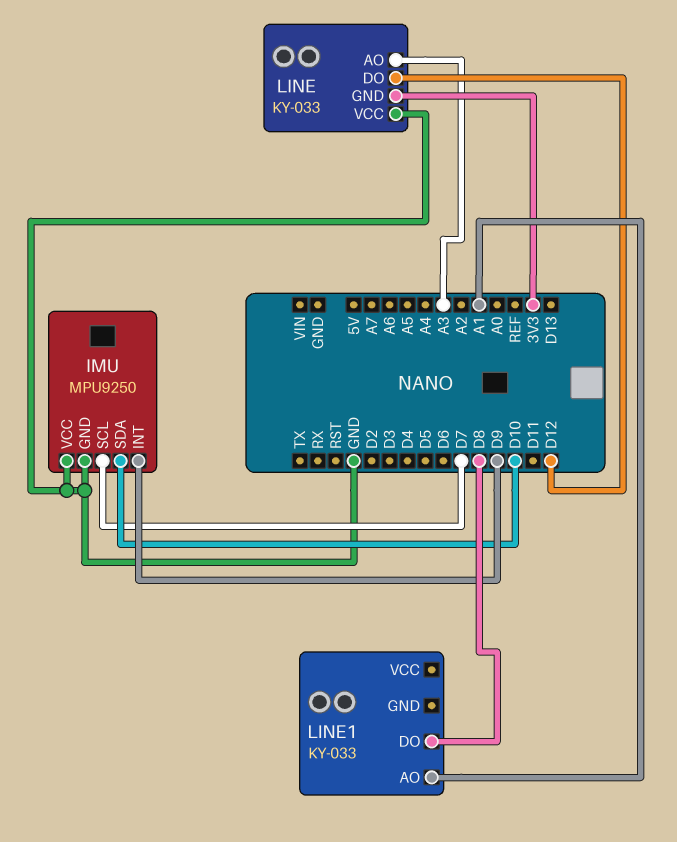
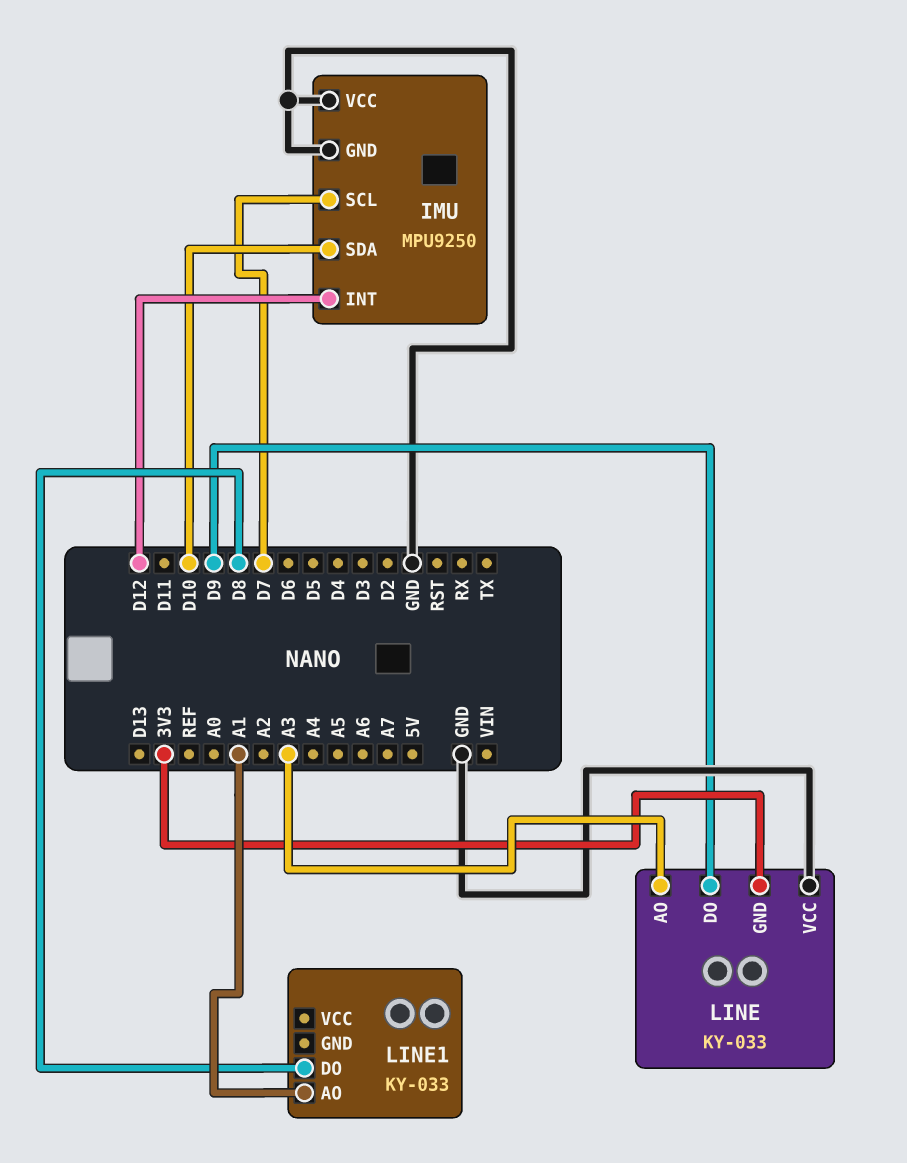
IMU pin INT: D9 -> D12
LINE pin DO: D12 -> D9

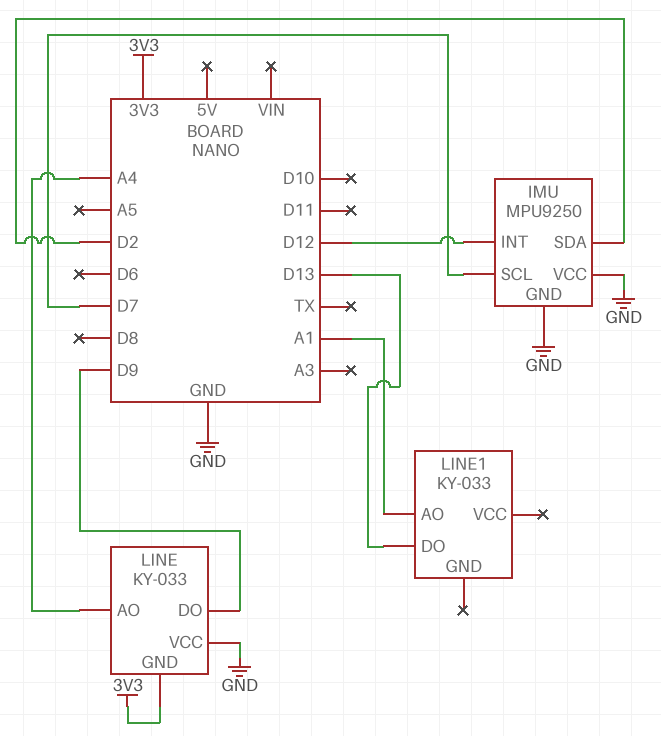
IMU pin SDA: D10 -> D2
LINE pin AO: A3 -> A4
LINE1 pin DO: D8 -> D13

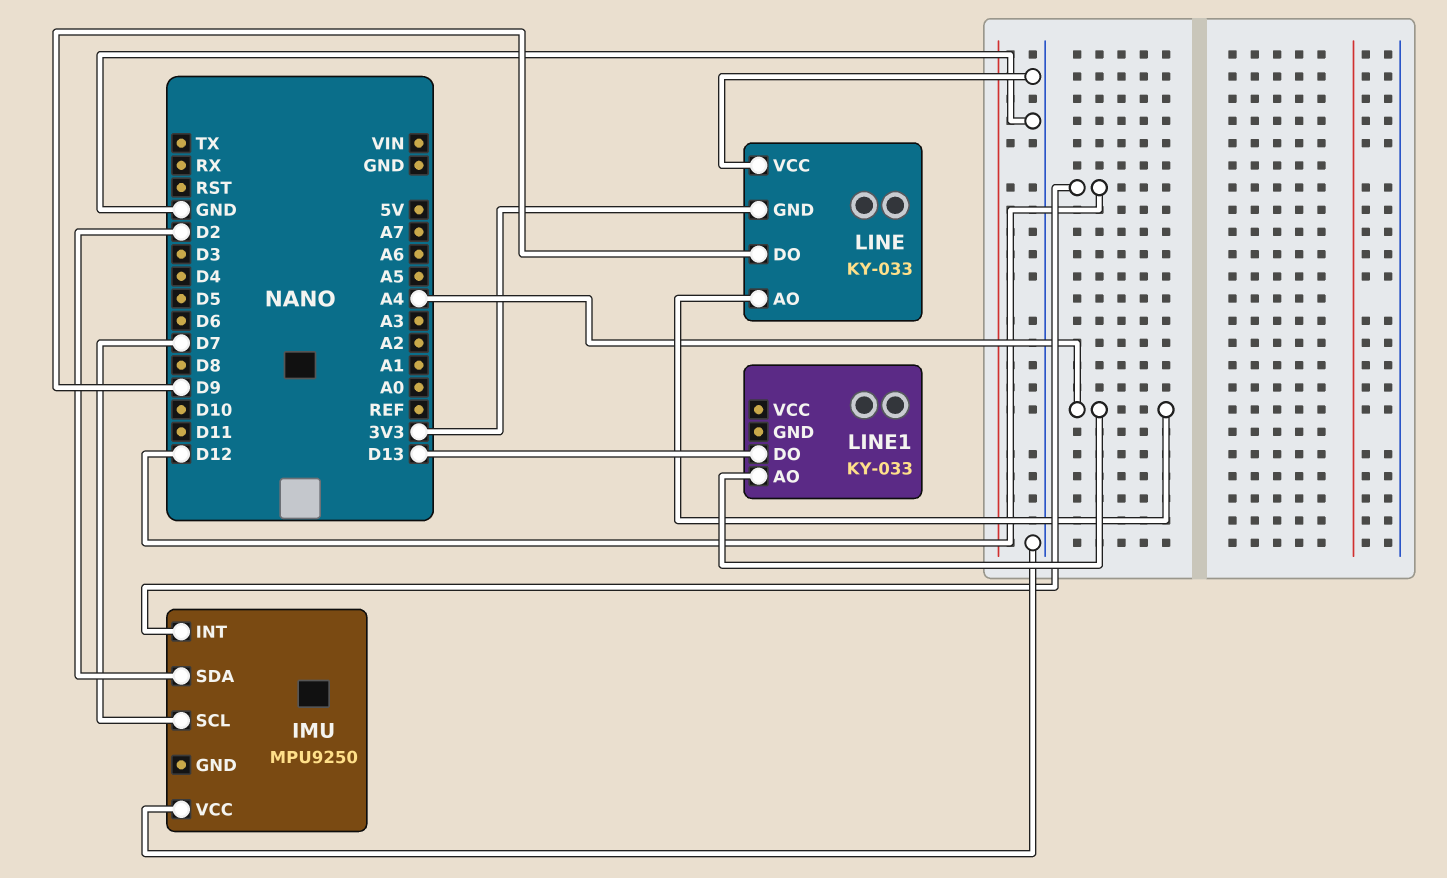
IMU pin GND: GND -> none
LINE1 pin AO: A1 -> A4

